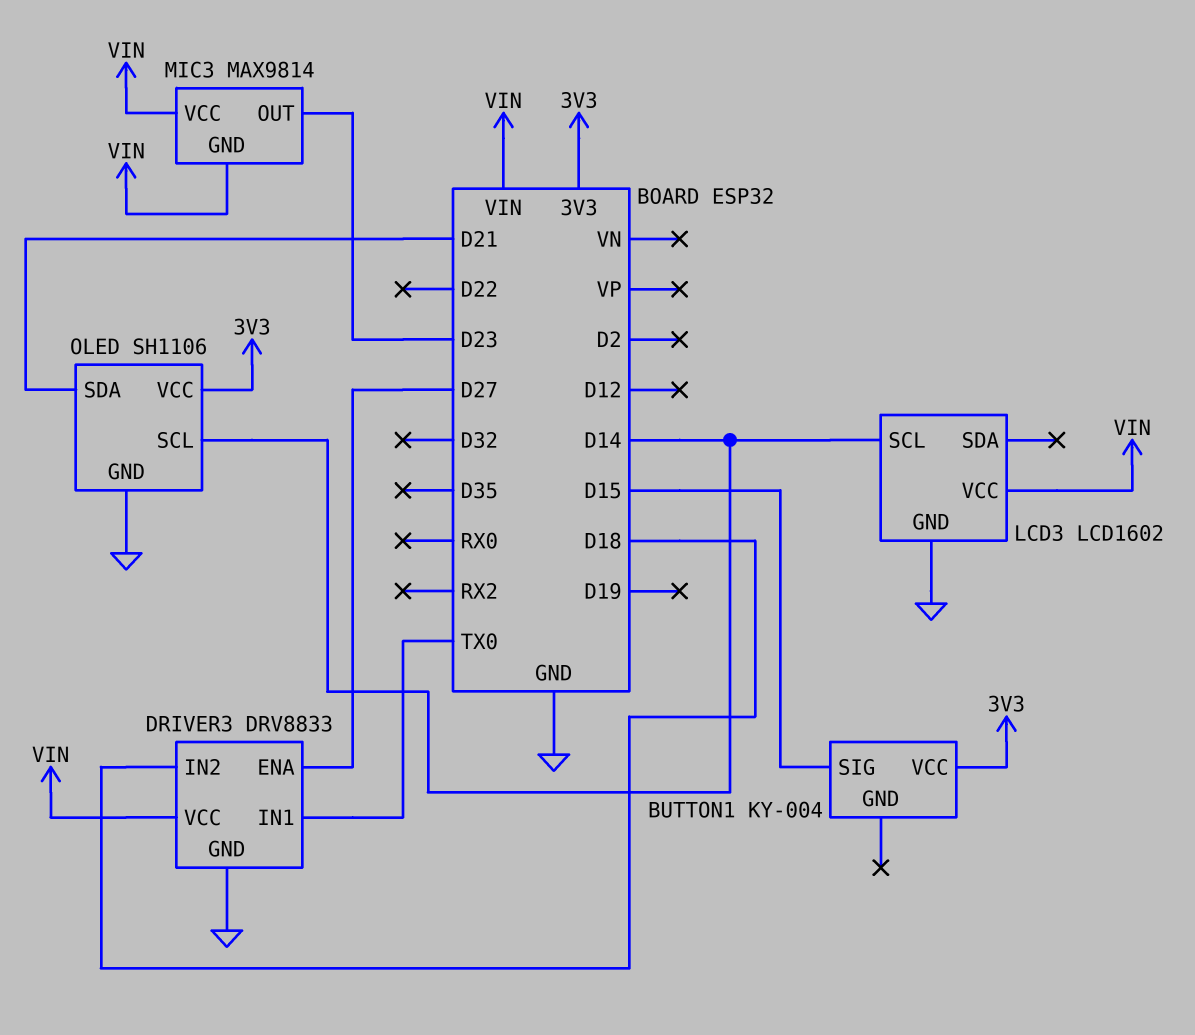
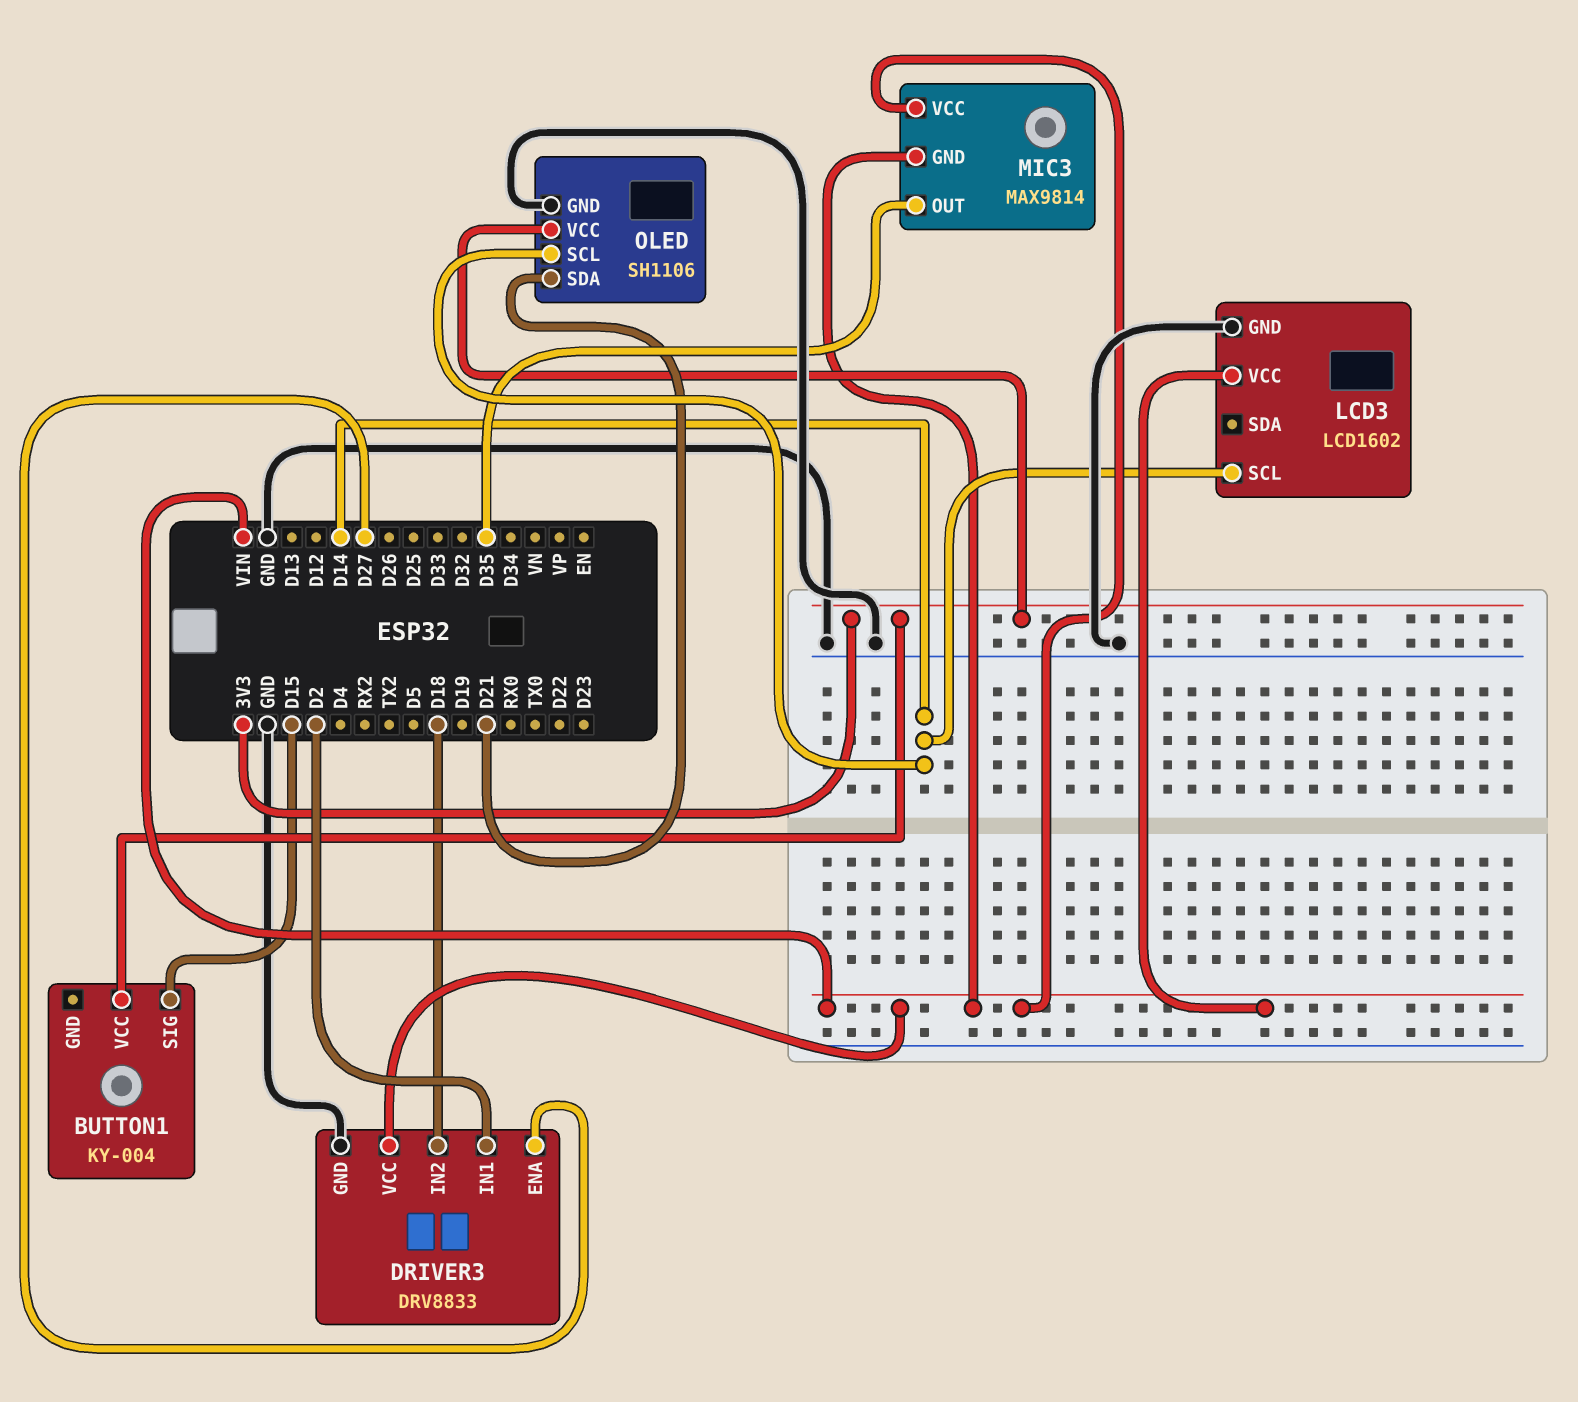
DRIVER3 pin IN1: TX0 -> D2
MIC3 pin OUT: D23 -> D35

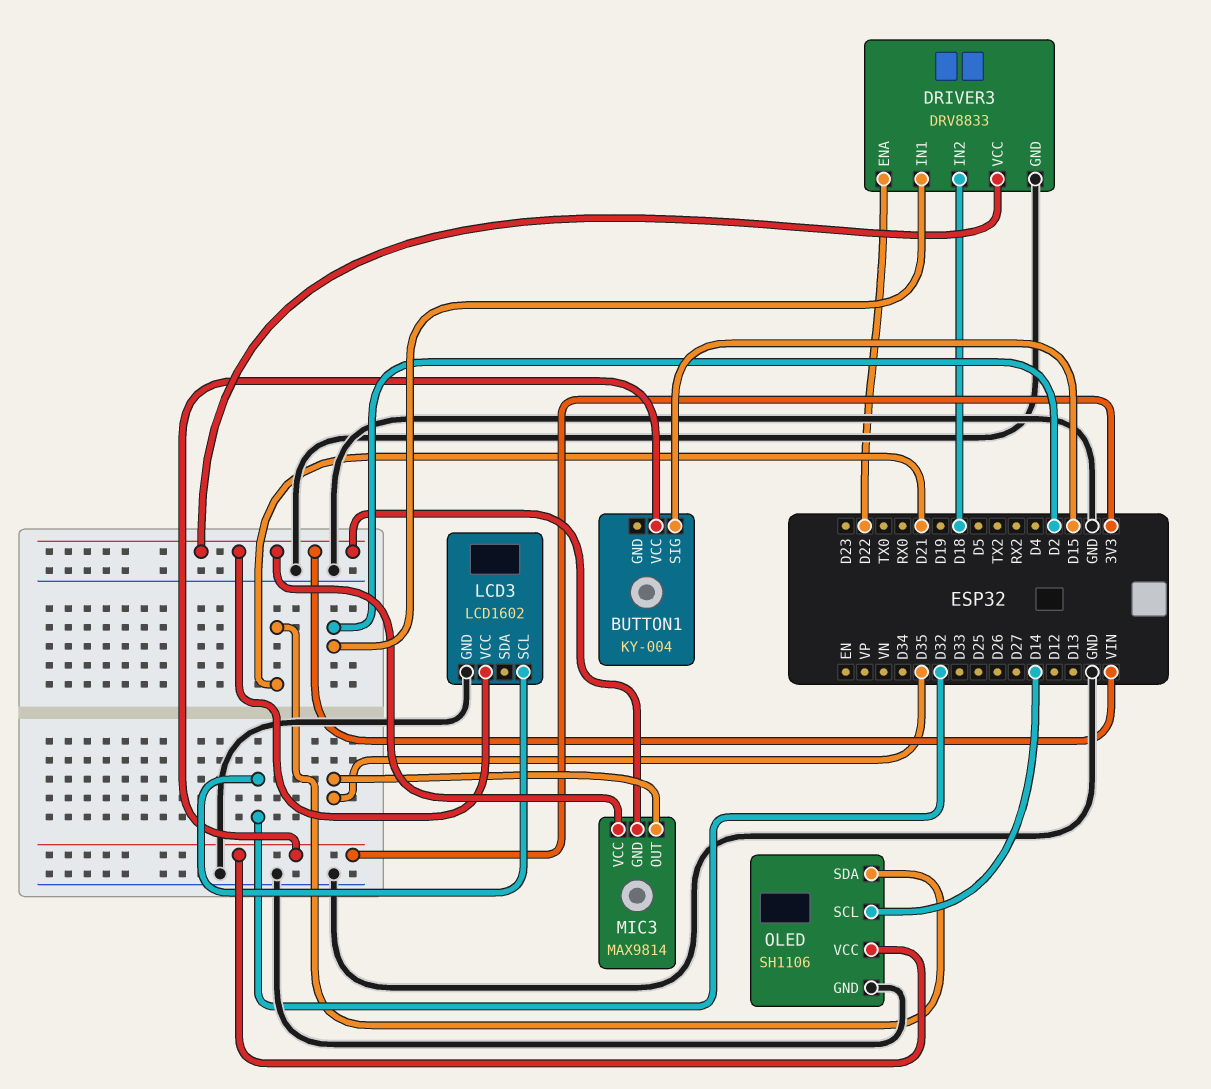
DRIVER3 pin ENA: D27 -> D22
LCD3 pin SCL: D14 -> D32

